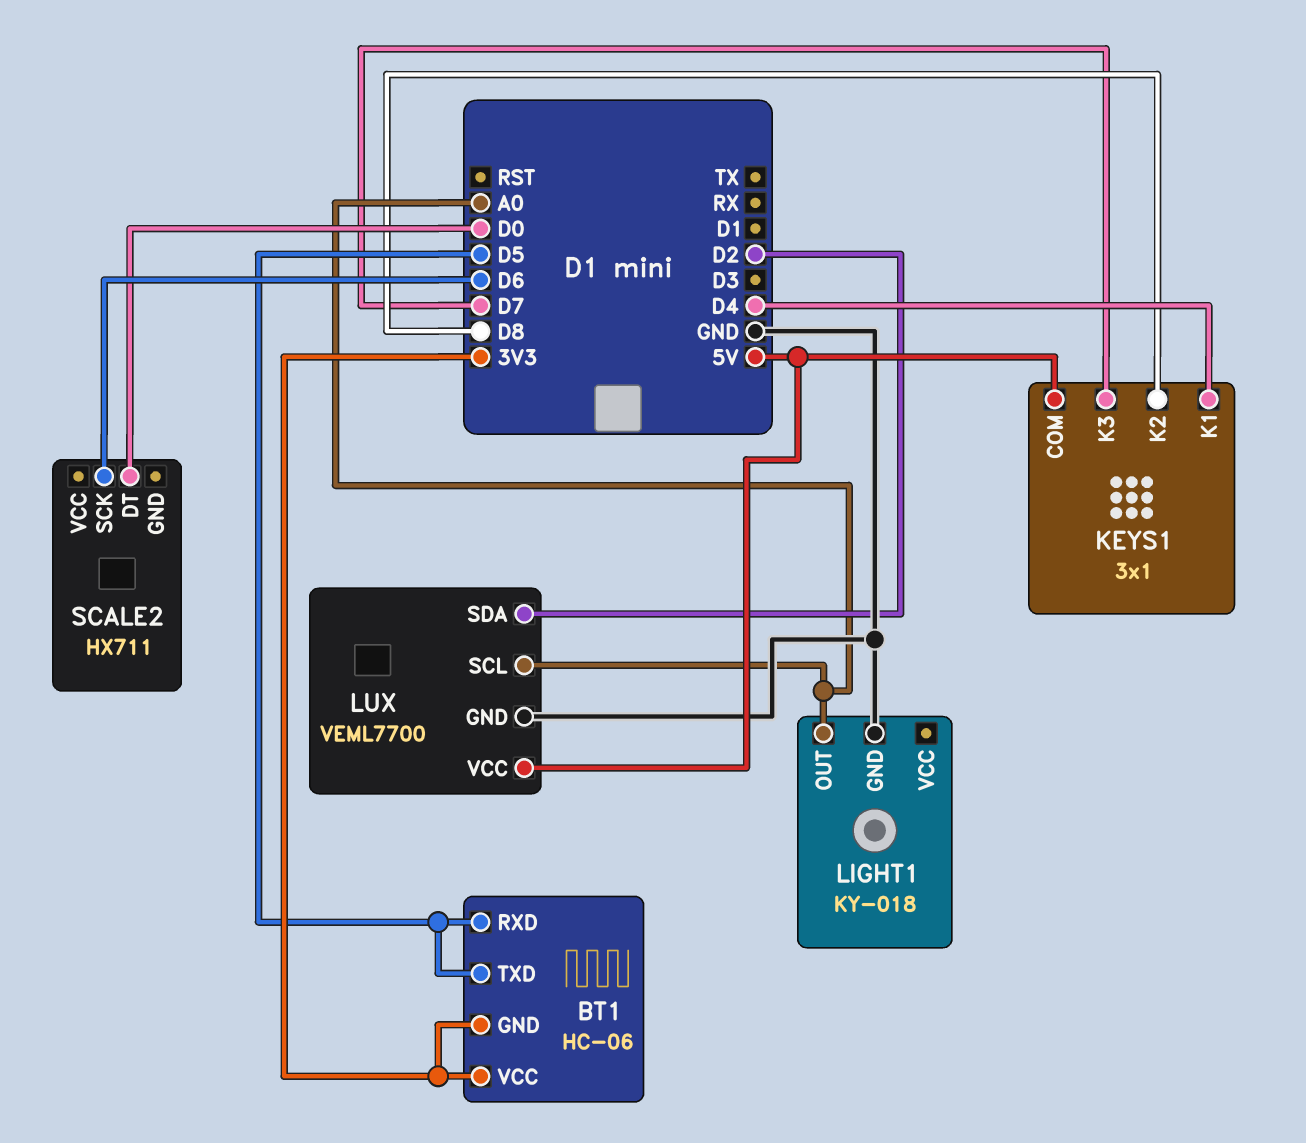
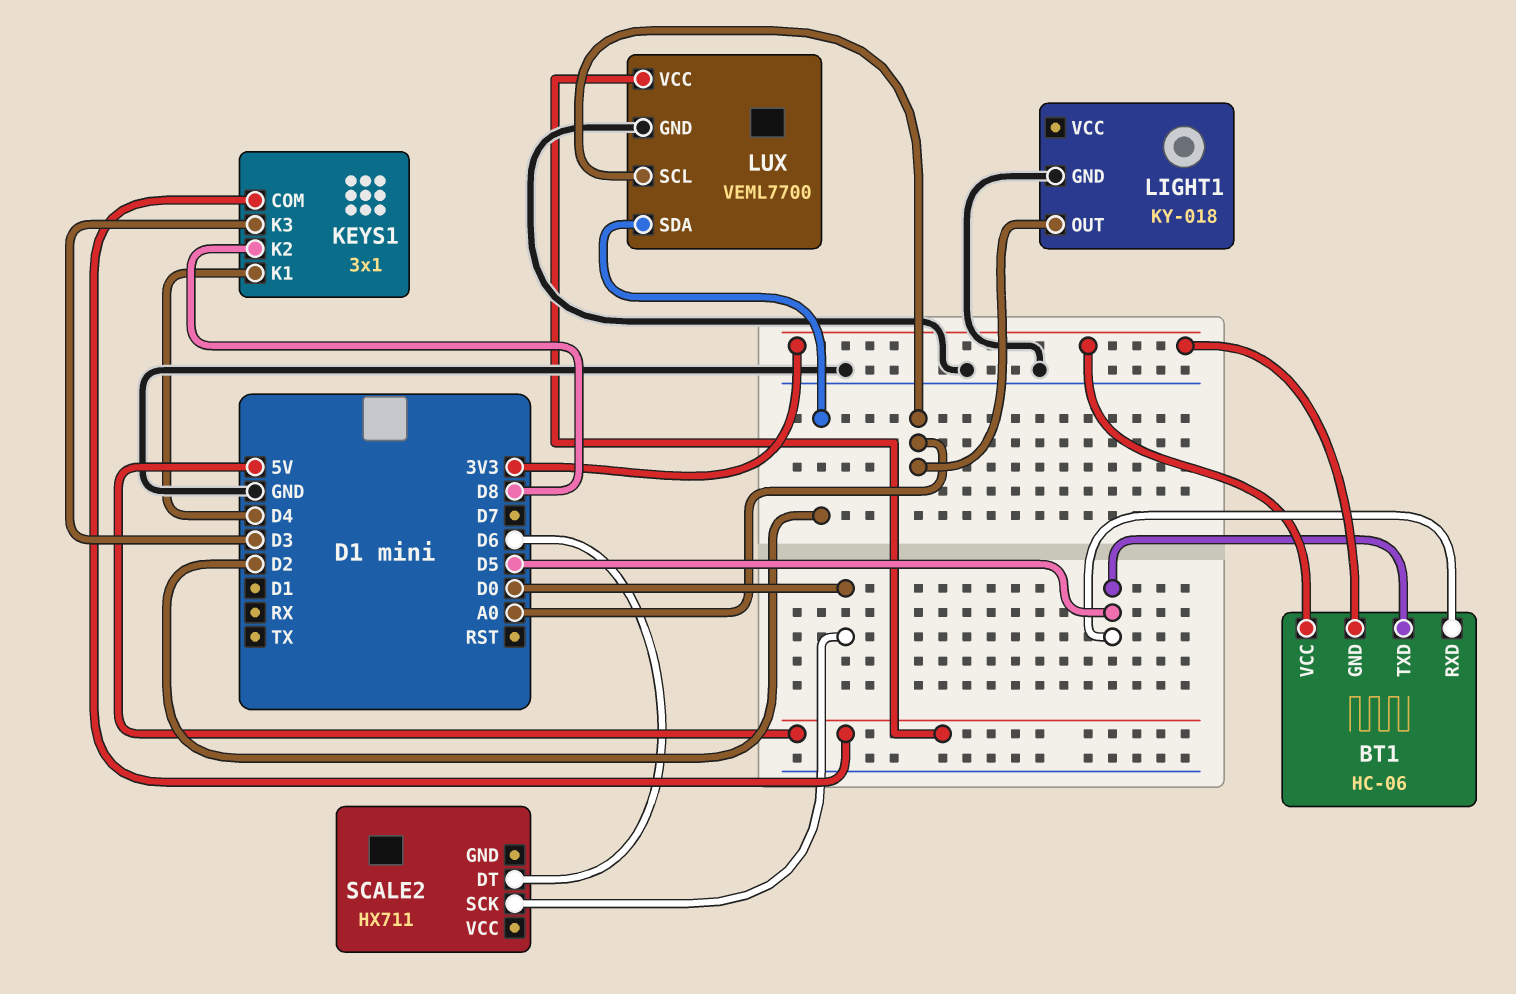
KEYS1 pin K3: D7 -> D3
SCALE2 pin DT: D0 -> D6
SCALE2 pin SCK: D6 -> D0

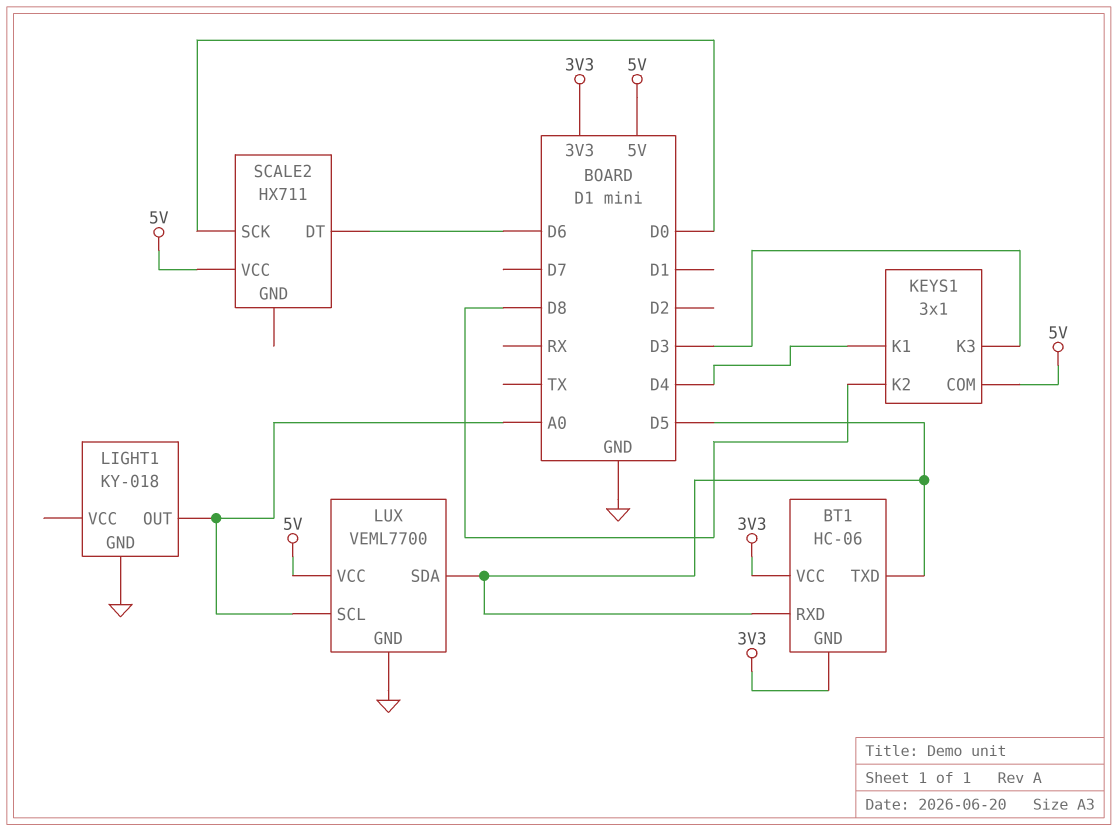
LUX pin SDA: D2 -> D5
SCALE2 pin VCC: none -> 5V

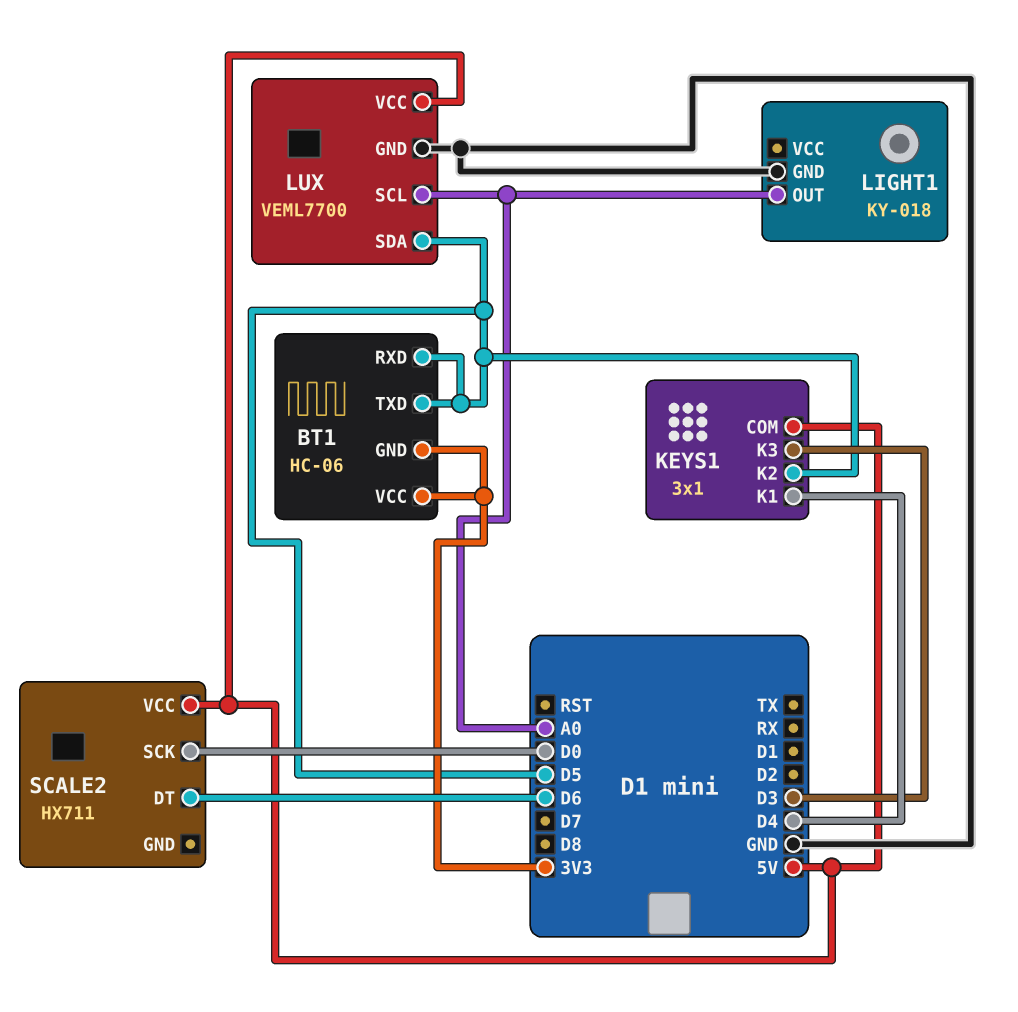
KEYS1 pin K2: D8 -> D5

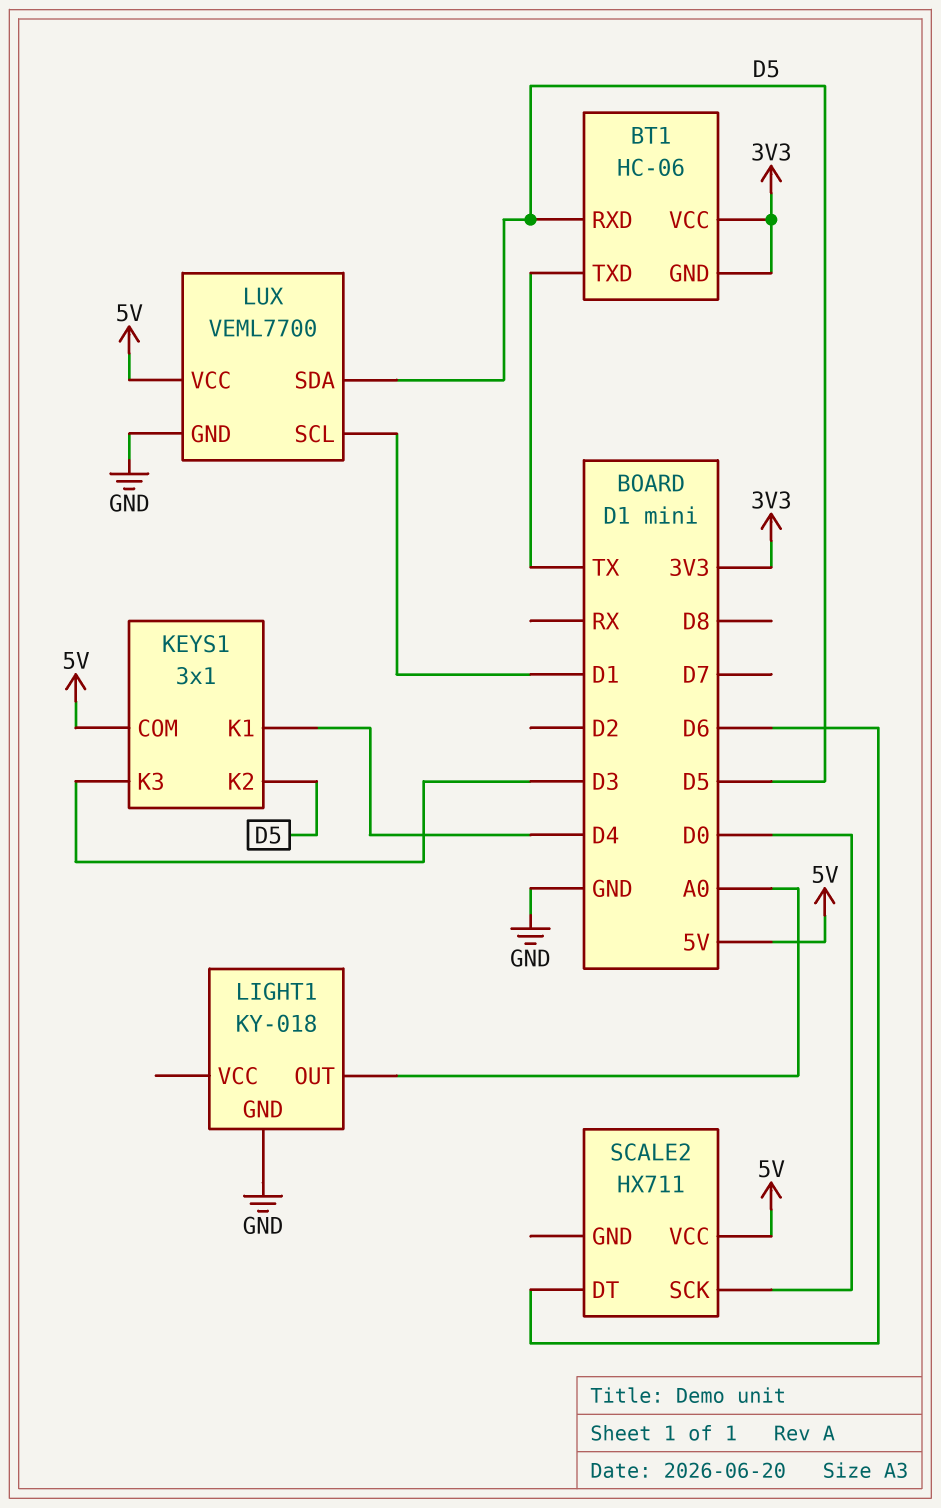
BT1 pin TXD: D5 -> TX
LUX pin SCL: A0 -> D1

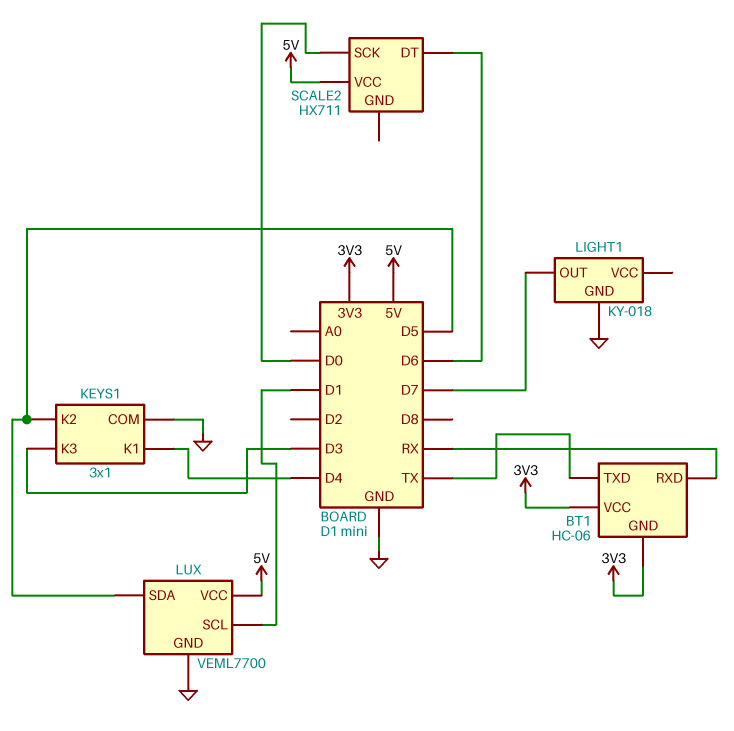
BT1 pin RXD: D5 -> RX
KEYS1 pin COM: 5V -> GND
LIGHT1 pin OUT: A0 -> D7

